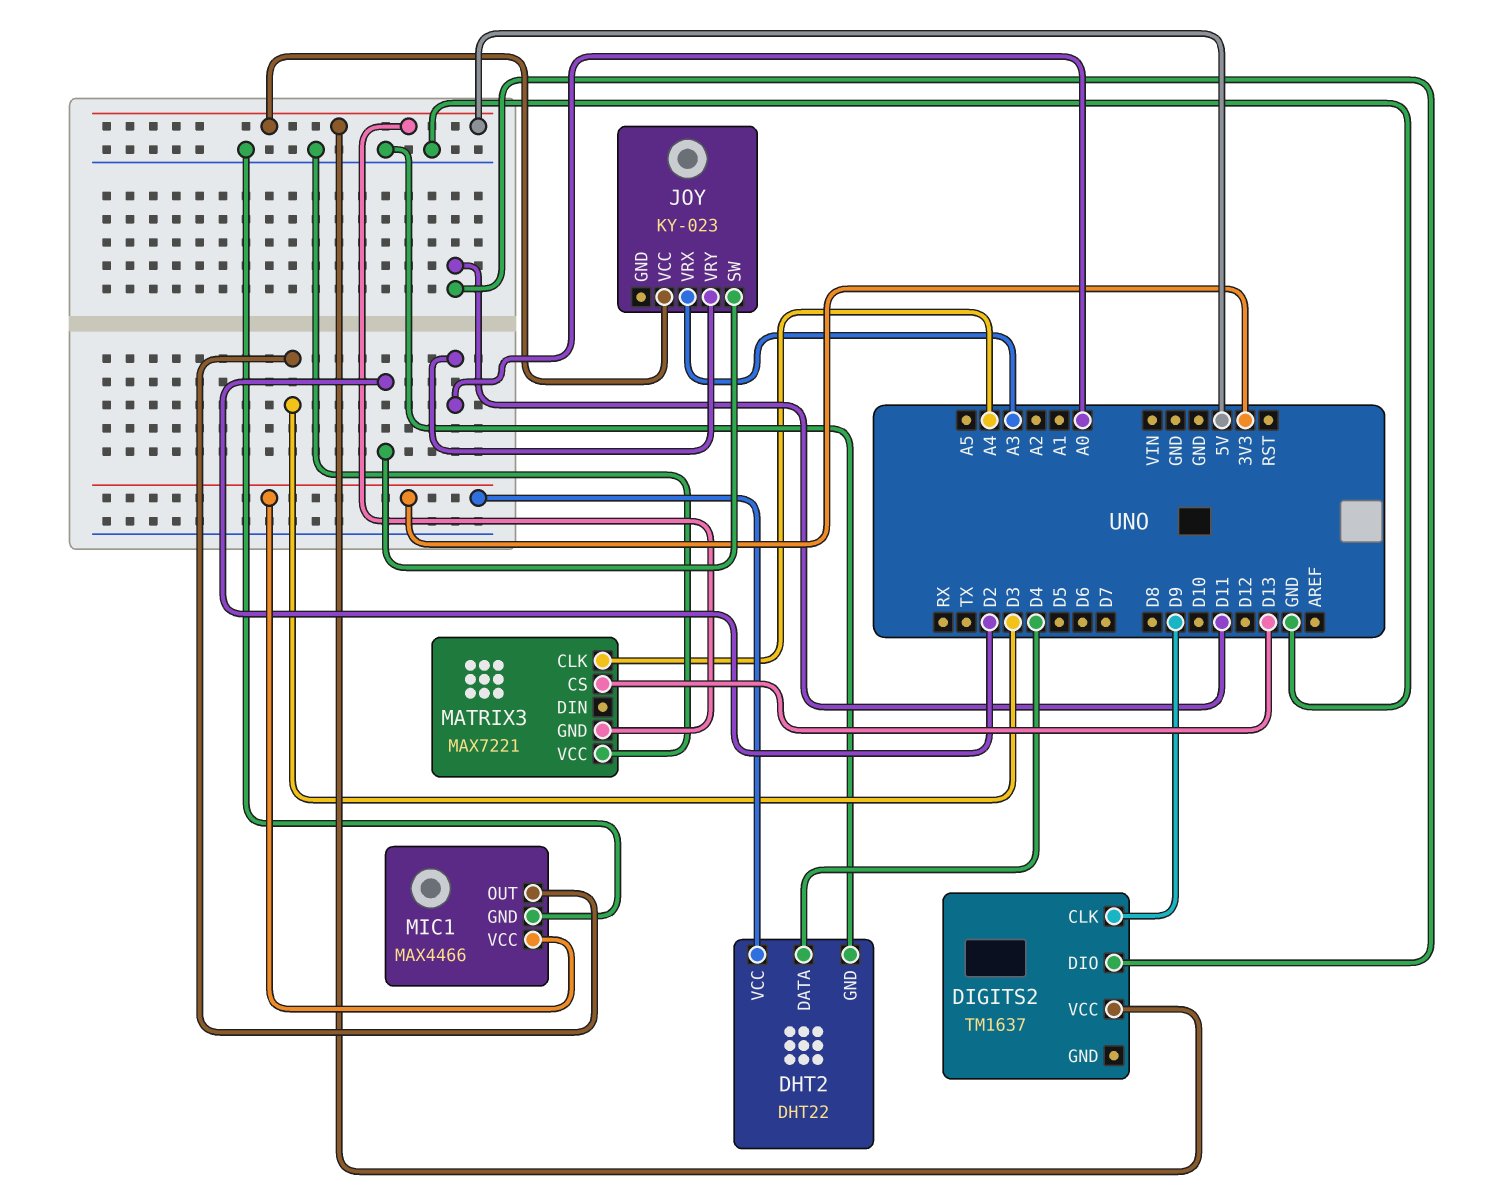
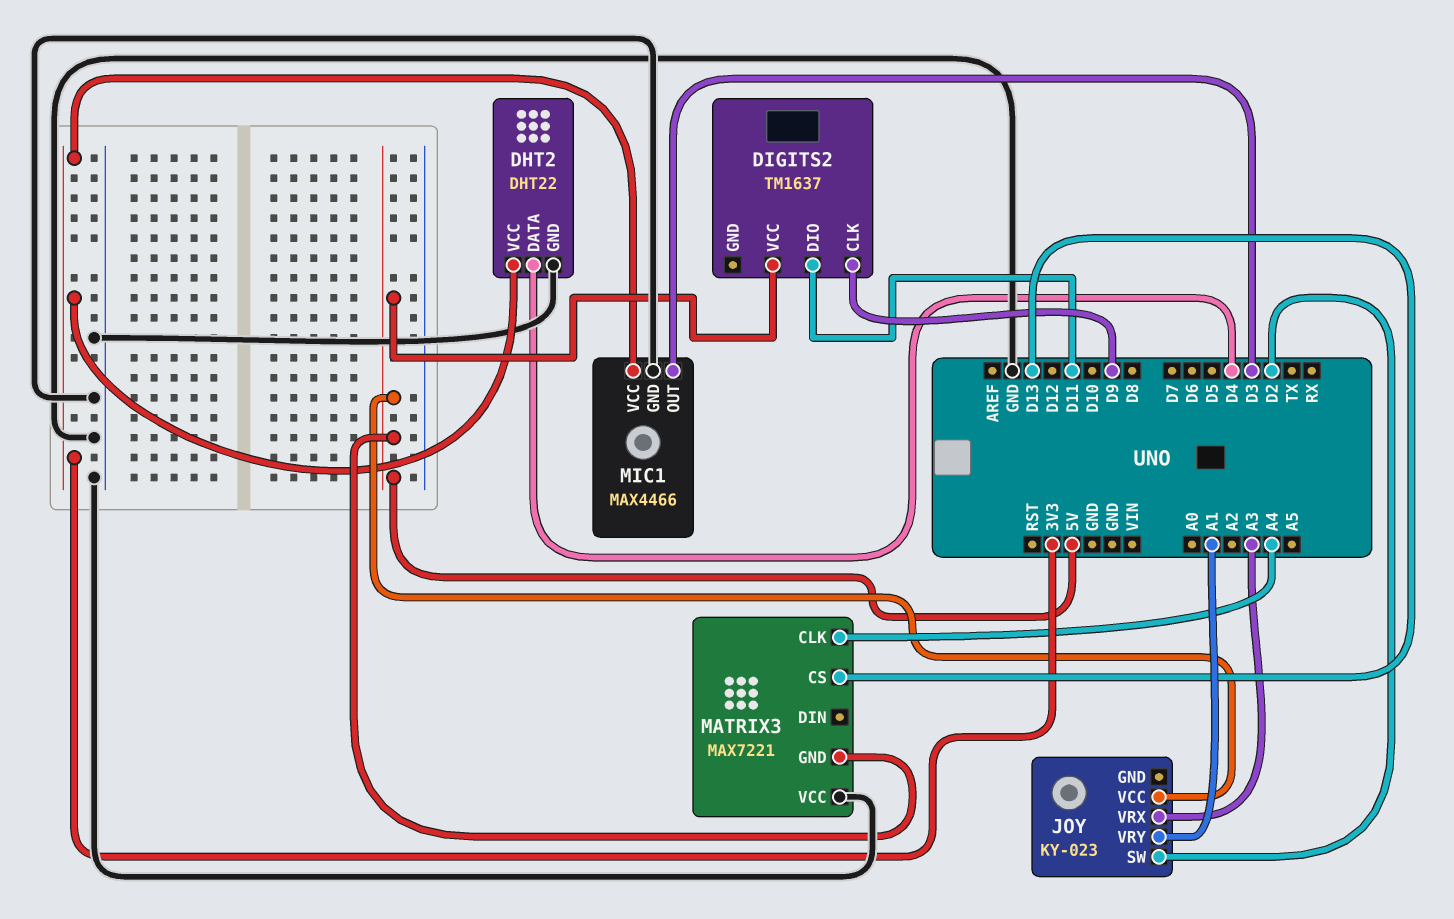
JOY pin VRY: A0 -> A1

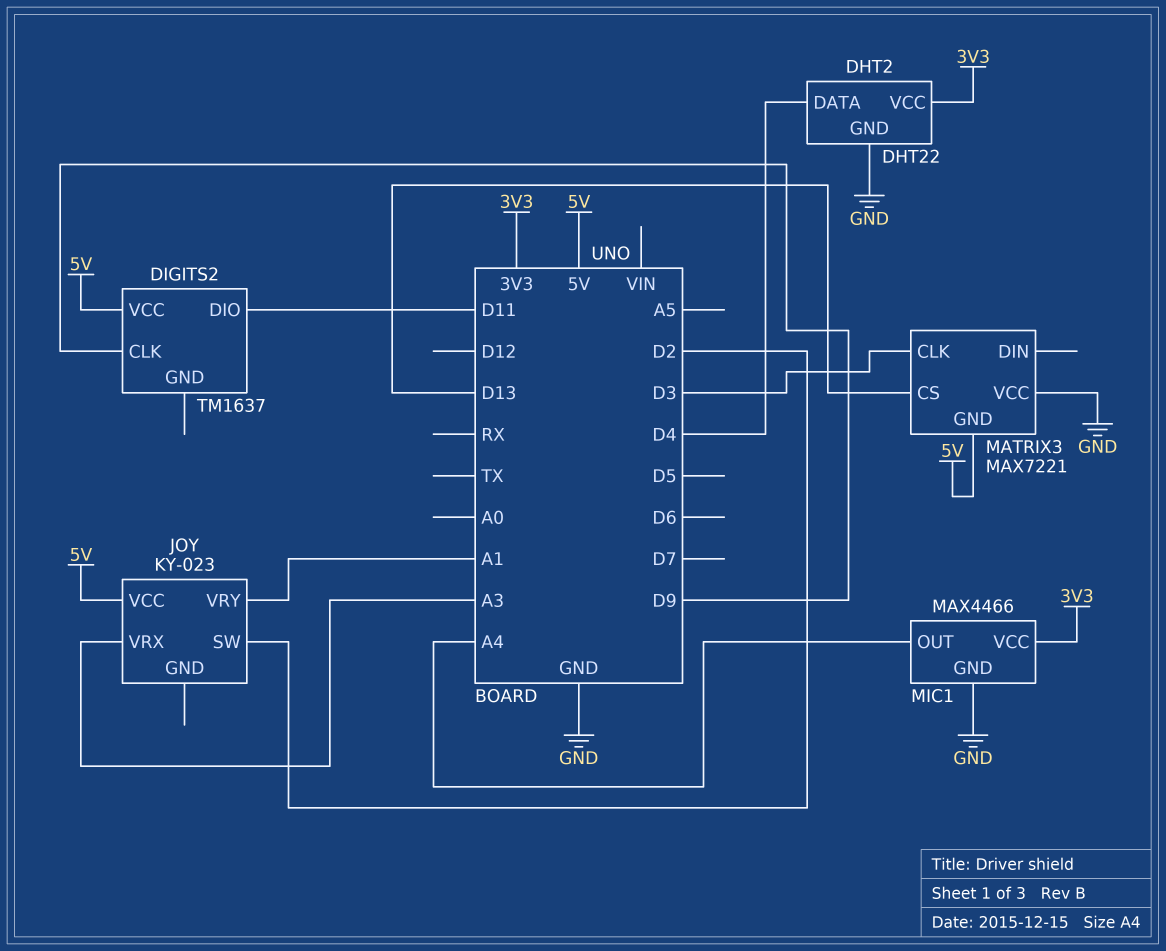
MATRIX3 pin CLK: A4 -> D3
MIC1 pin OUT: D3 -> A4

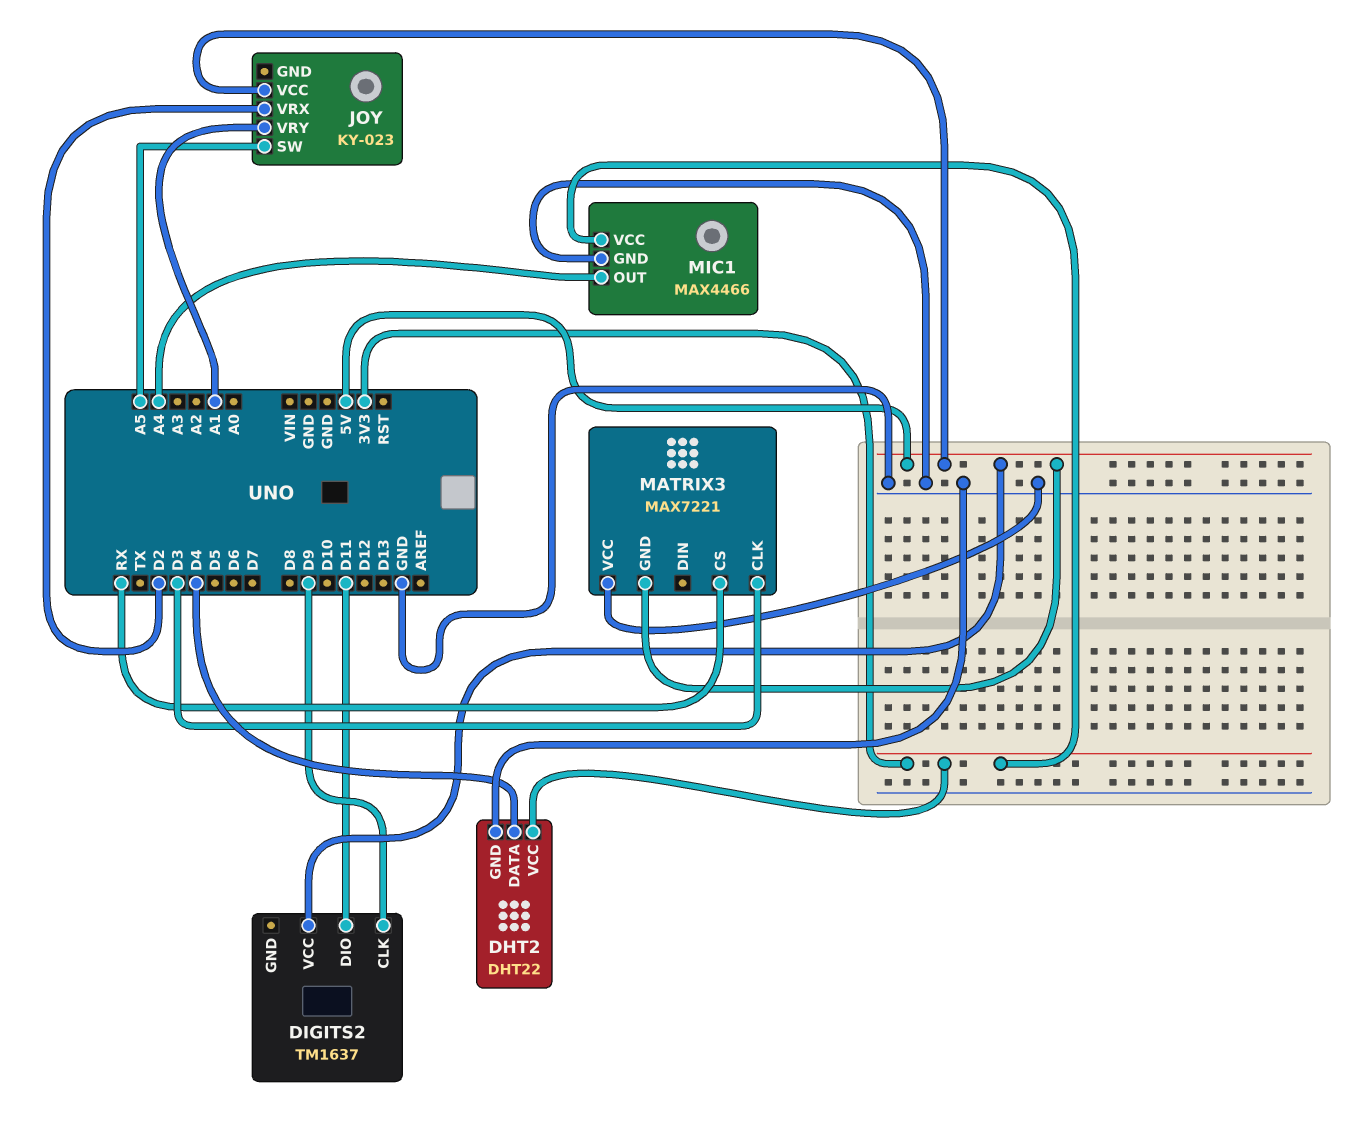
JOY pin SW: D2 -> A5
JOY pin VRX: A3 -> D2
MATRIX3 pin CS: D13 -> RX

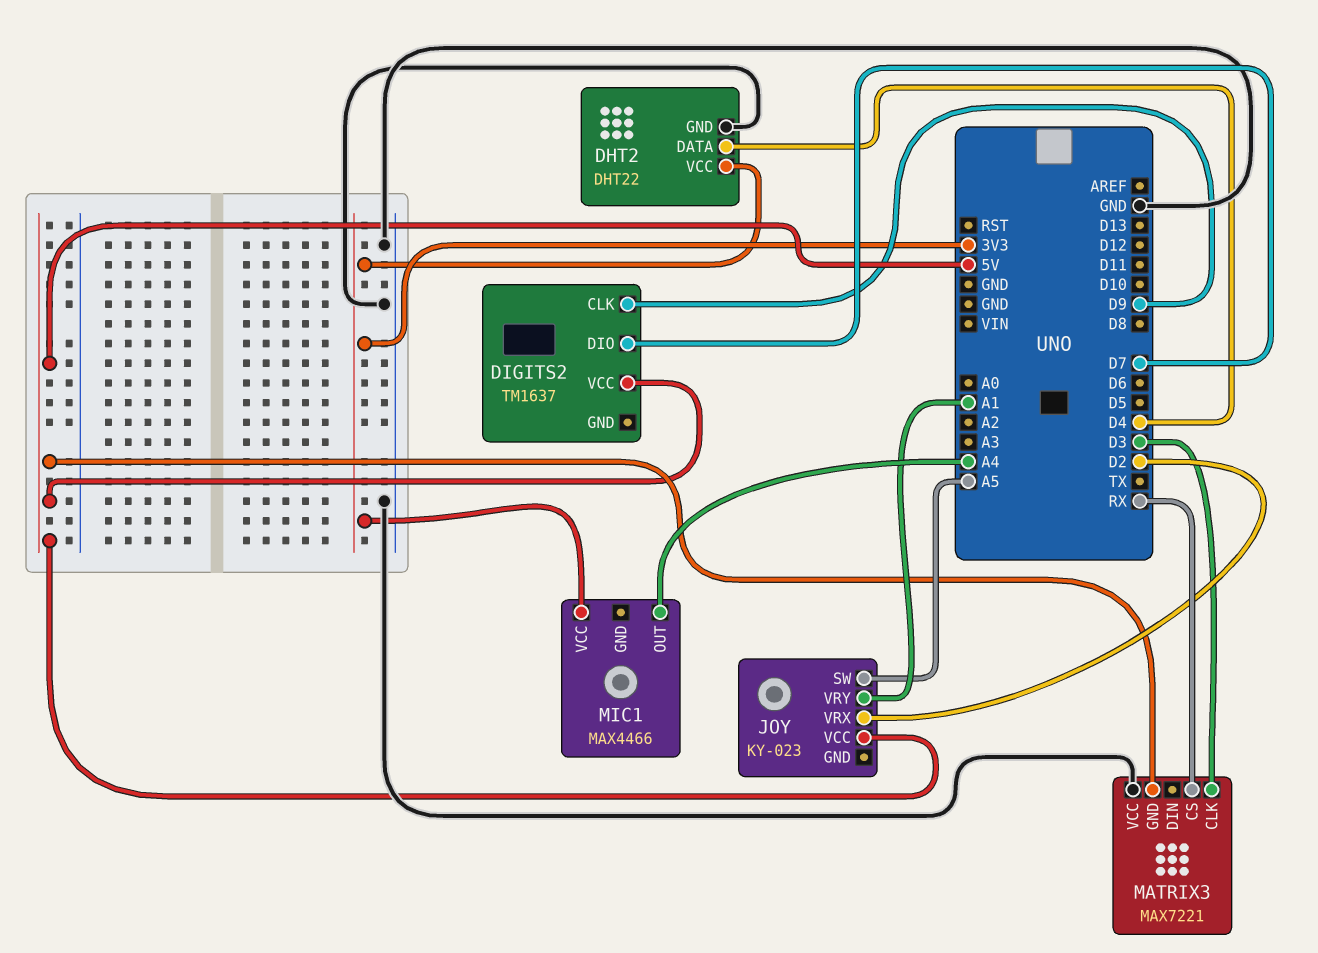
DIGITS2 pin DIO: D11 -> D7
MIC1 pin GND: GND -> none

